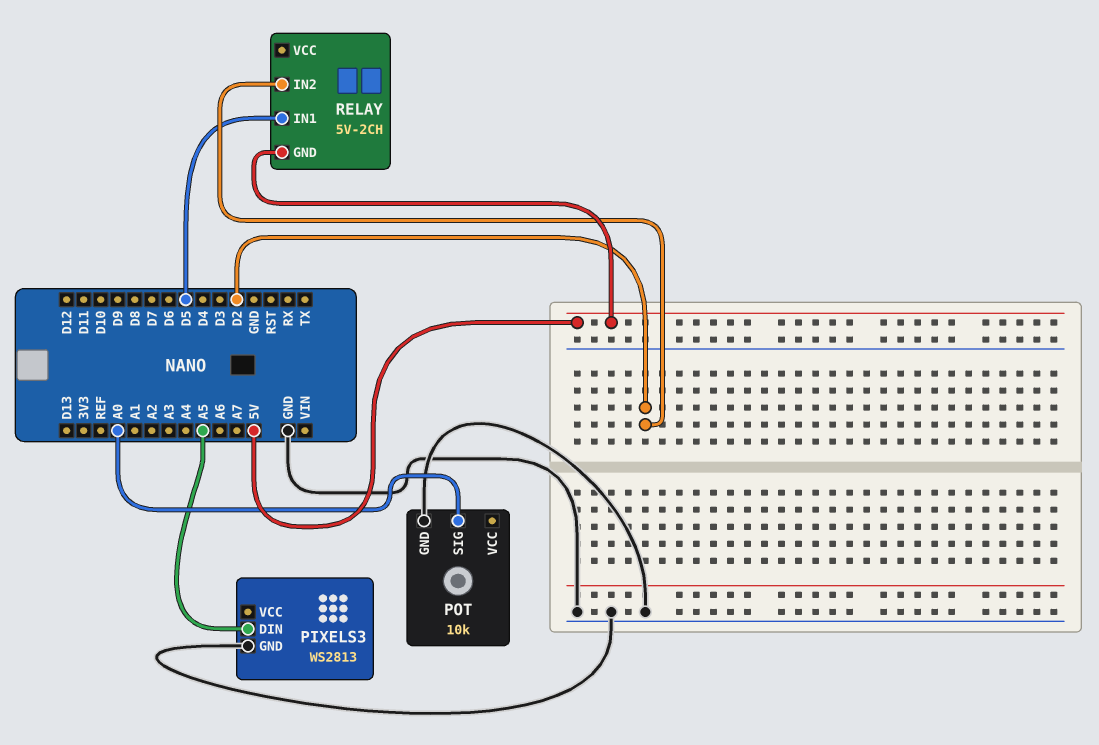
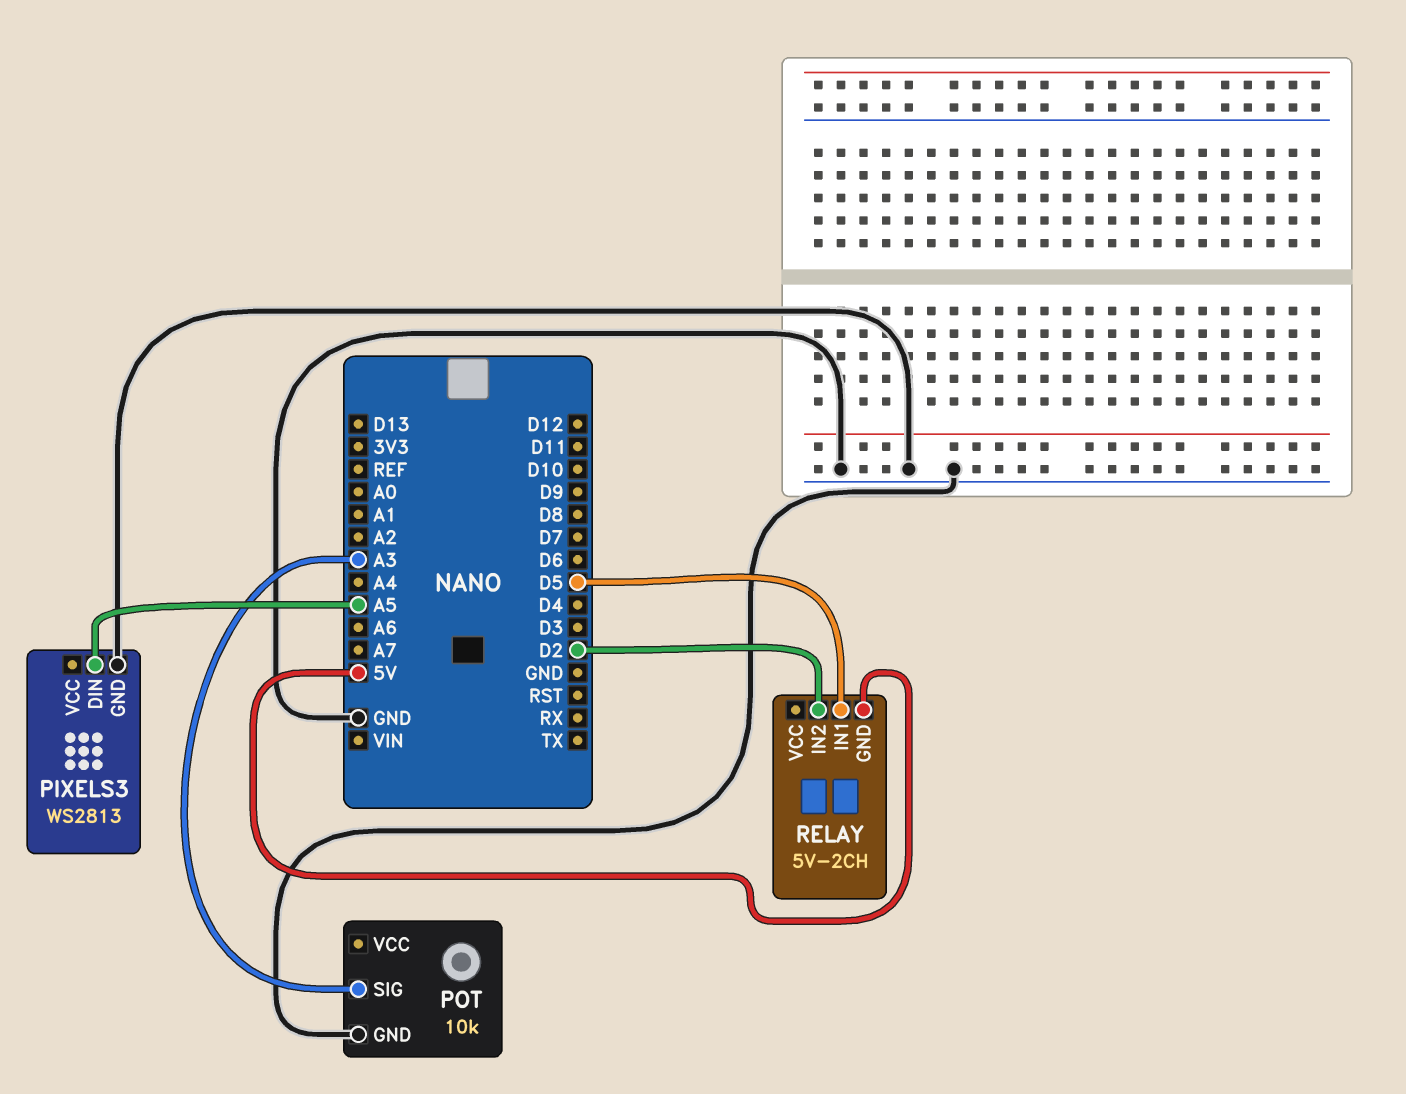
POT pin SIG: A0 -> A3

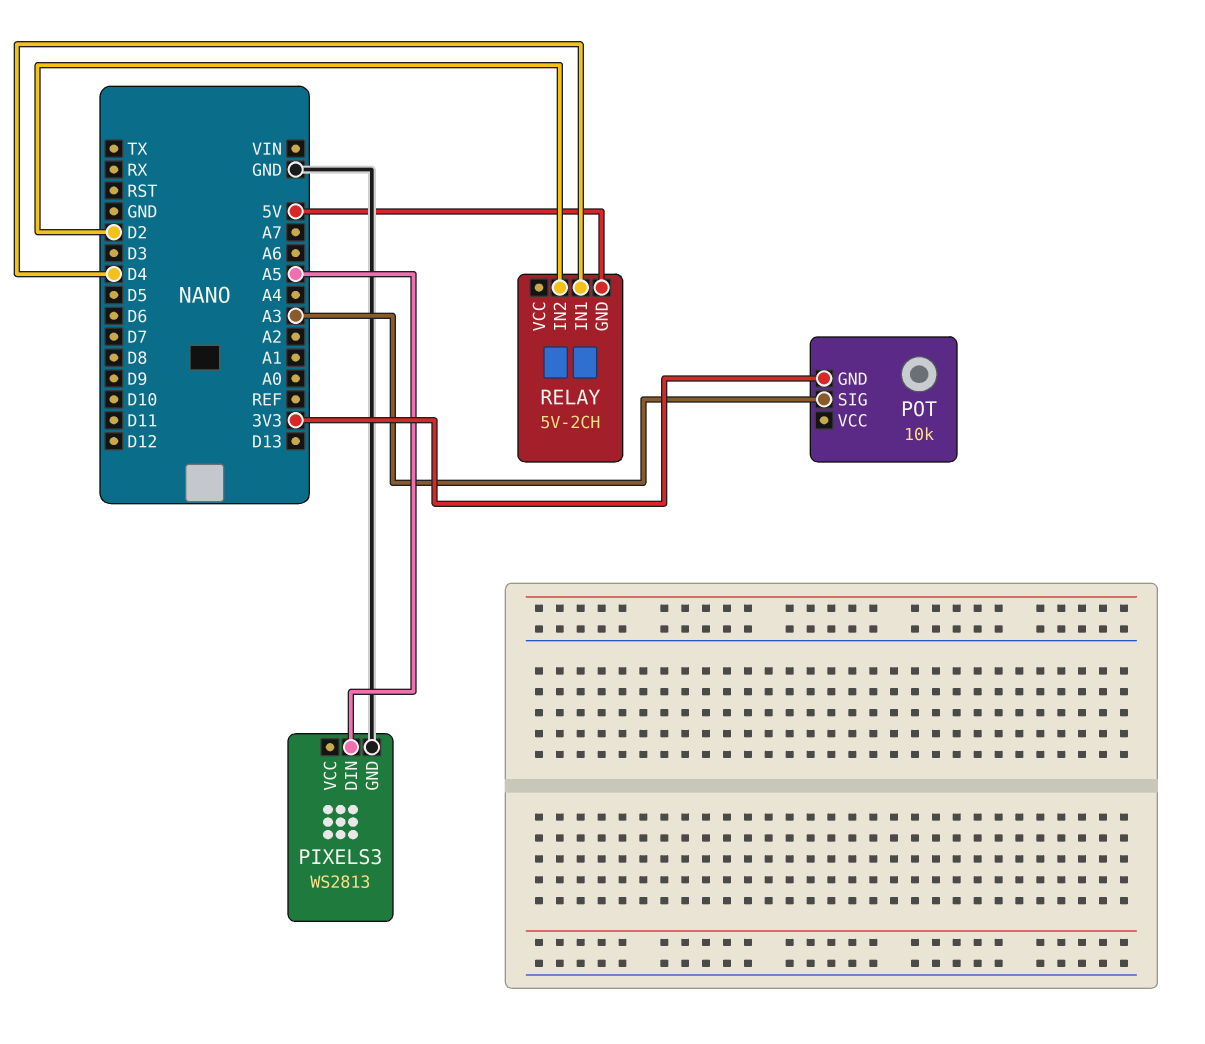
POT pin GND: GND -> 3V3
RELAY pin IN1: D5 -> D4

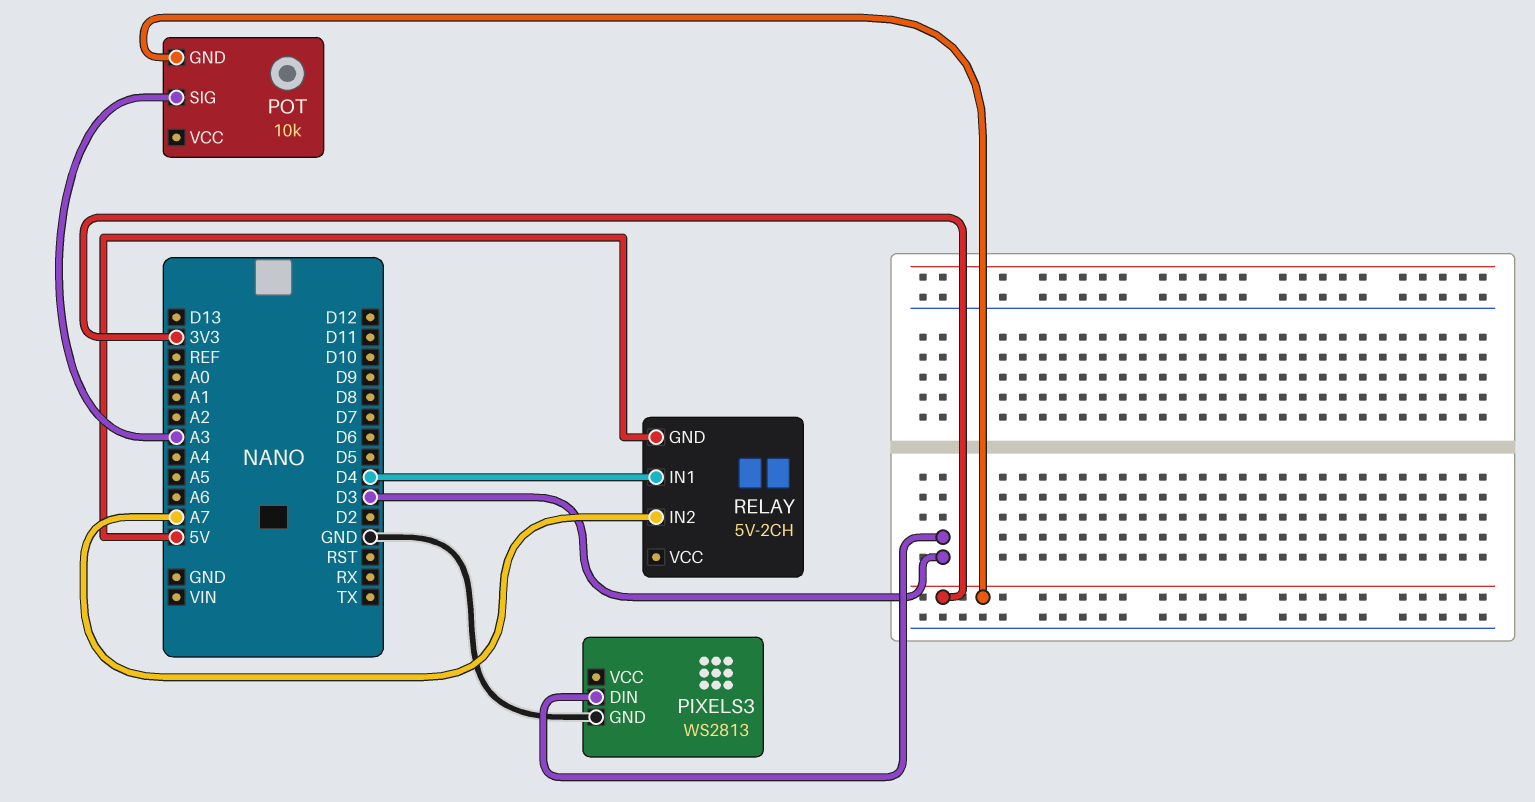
PIXELS3 pin DIN: A5 -> D3
RELAY pin IN2: D2 -> A7

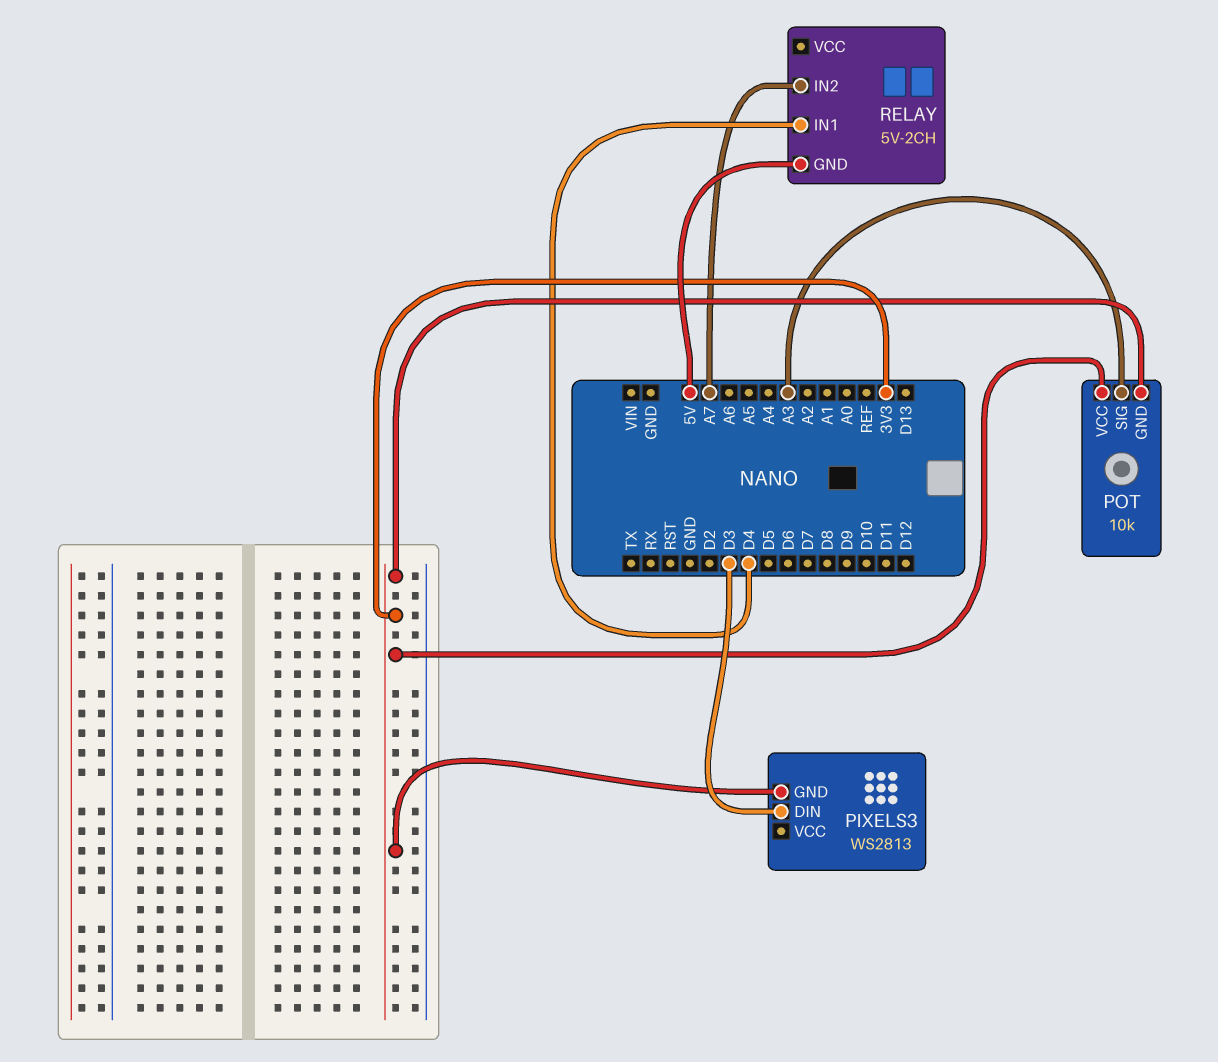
PIXELS3 pin GND: GND -> 3V3
POT pin VCC: none -> 3V3

